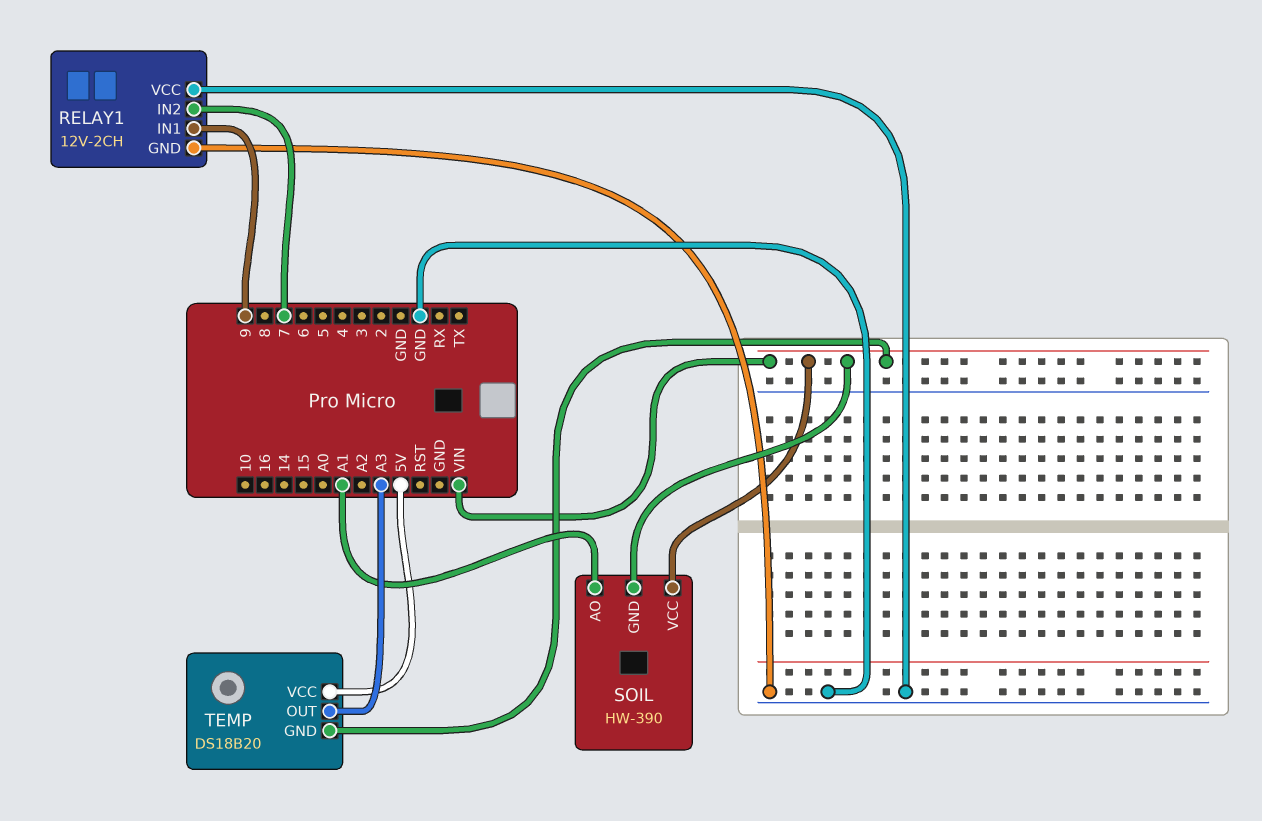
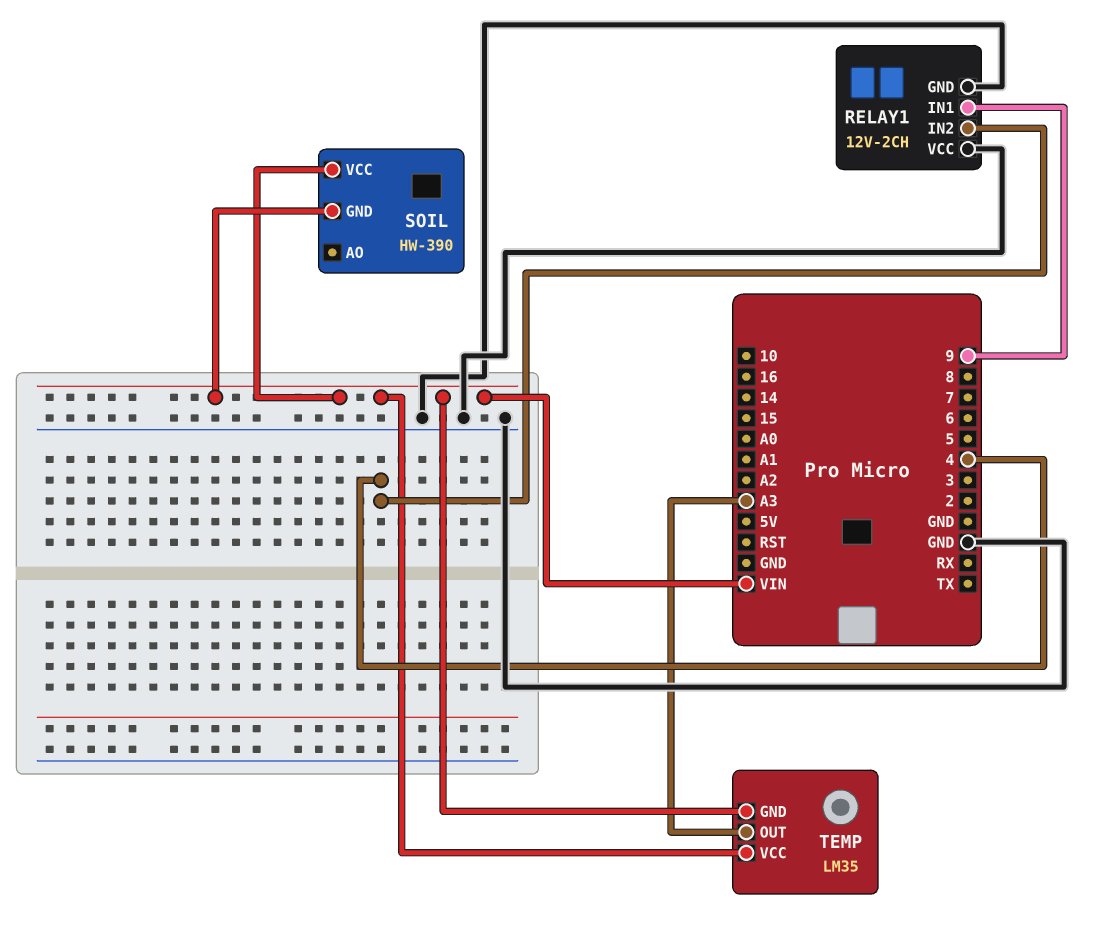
RELAY1 pin IN2: 7 -> 4
SOIL pin AO: A1 -> none
TEMP: DS18B20 -> LM35
TEMP pin VCC: 5V -> VIN

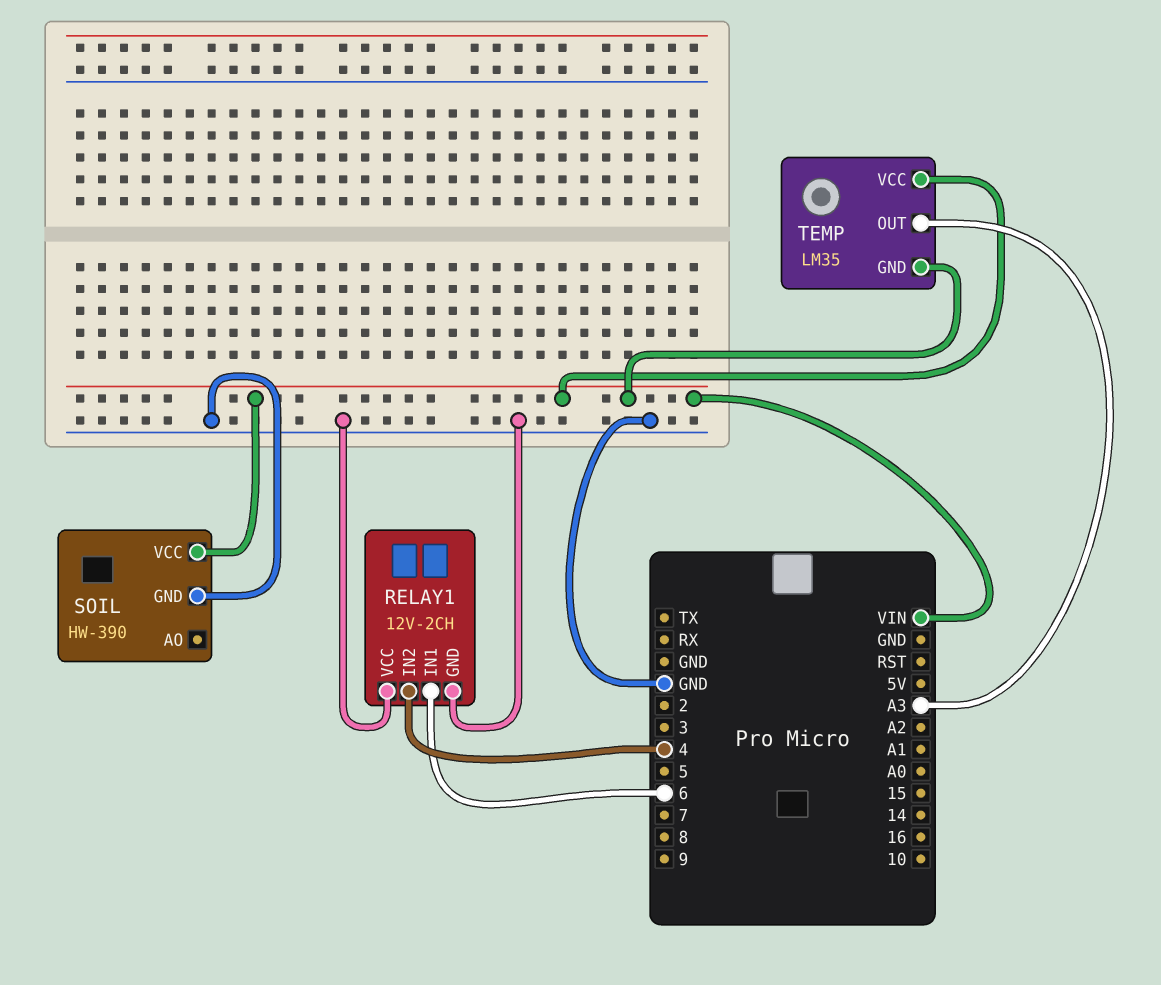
RELAY1 pin IN1: 9 -> 6
SOIL pin GND: VIN -> GND

